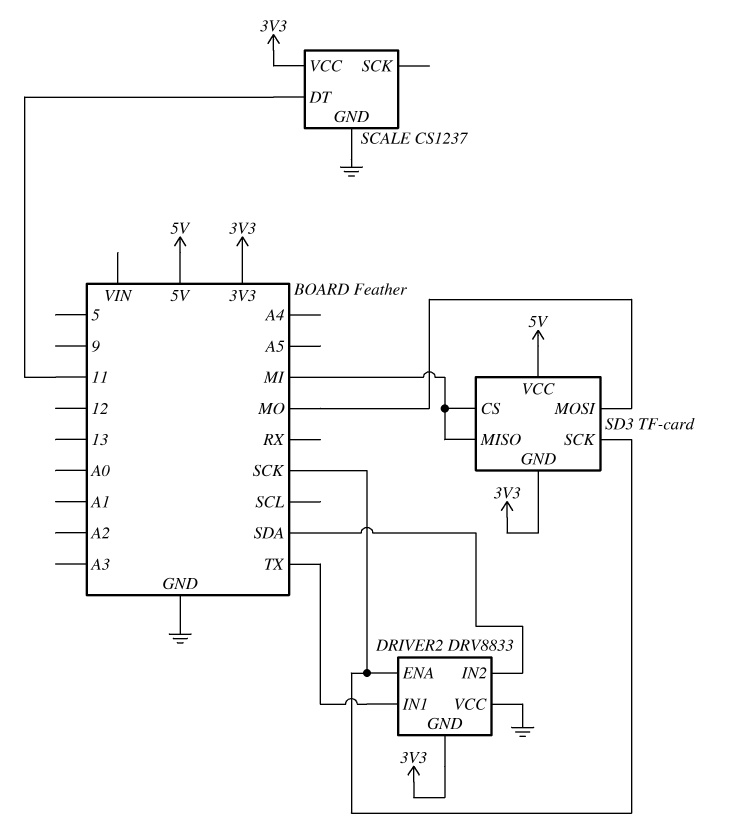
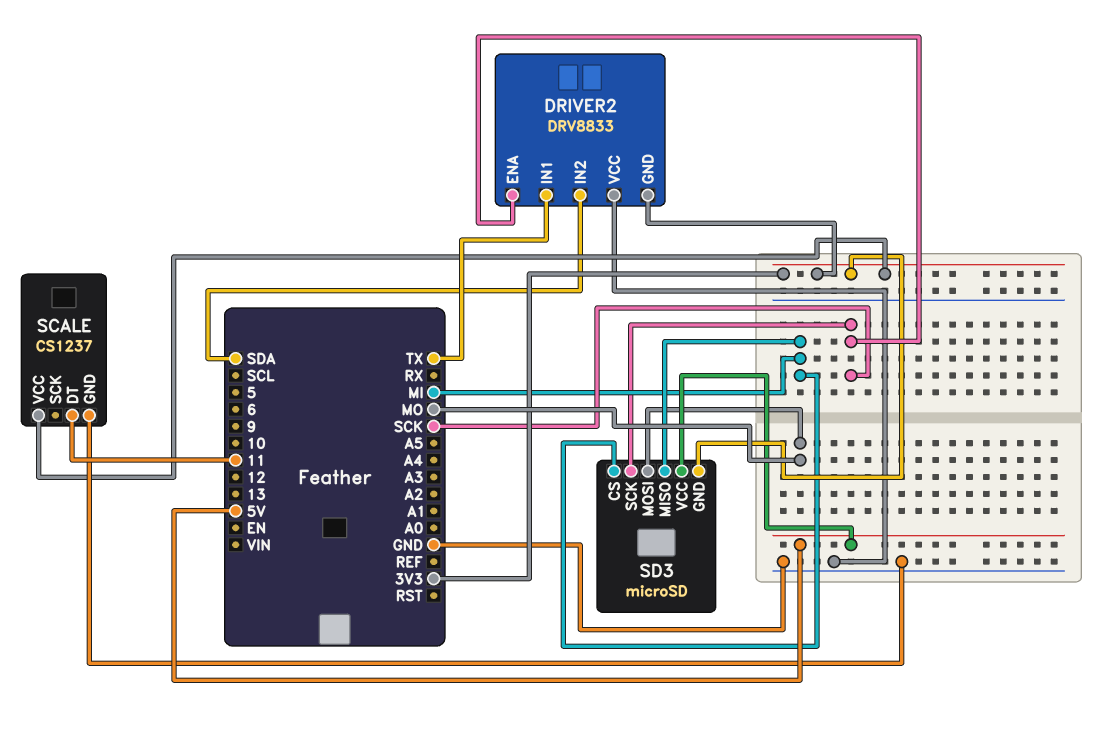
SD3: TF-card -> microSD

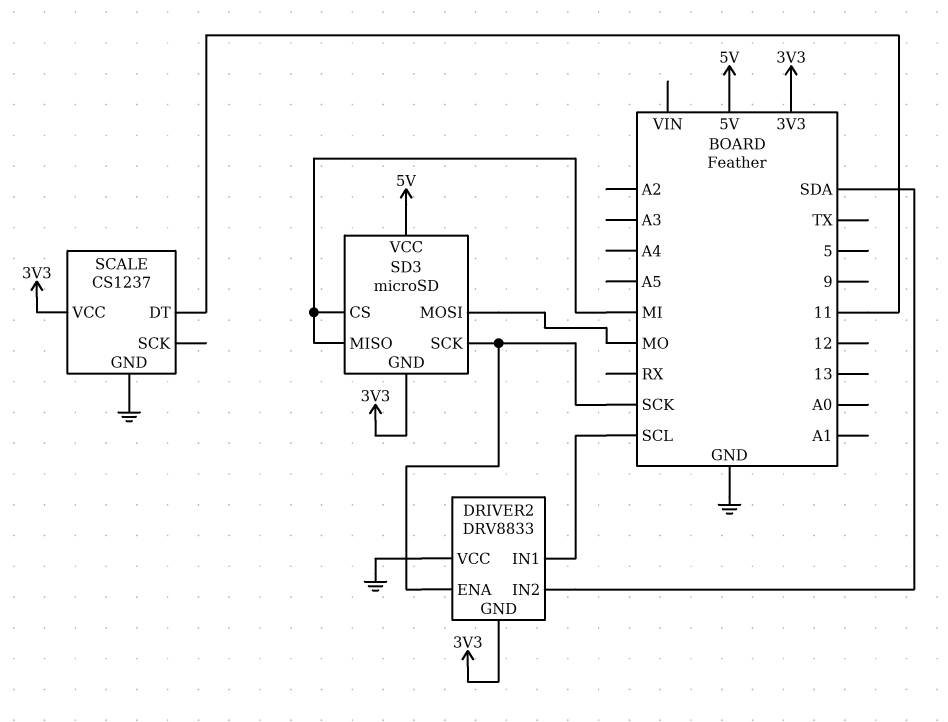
DRIVER2 pin IN1: TX -> SCL

